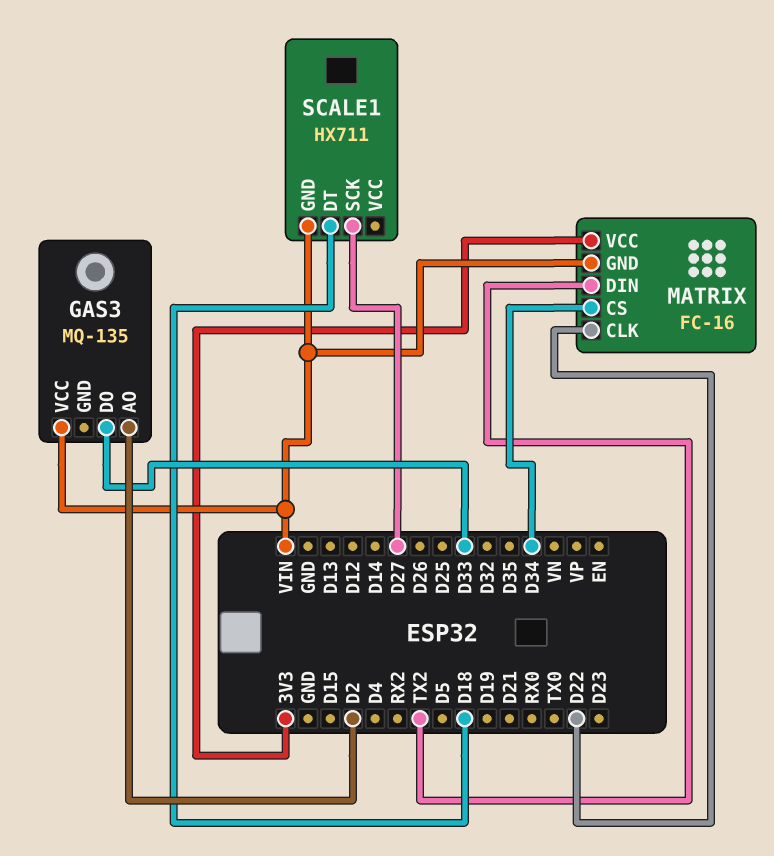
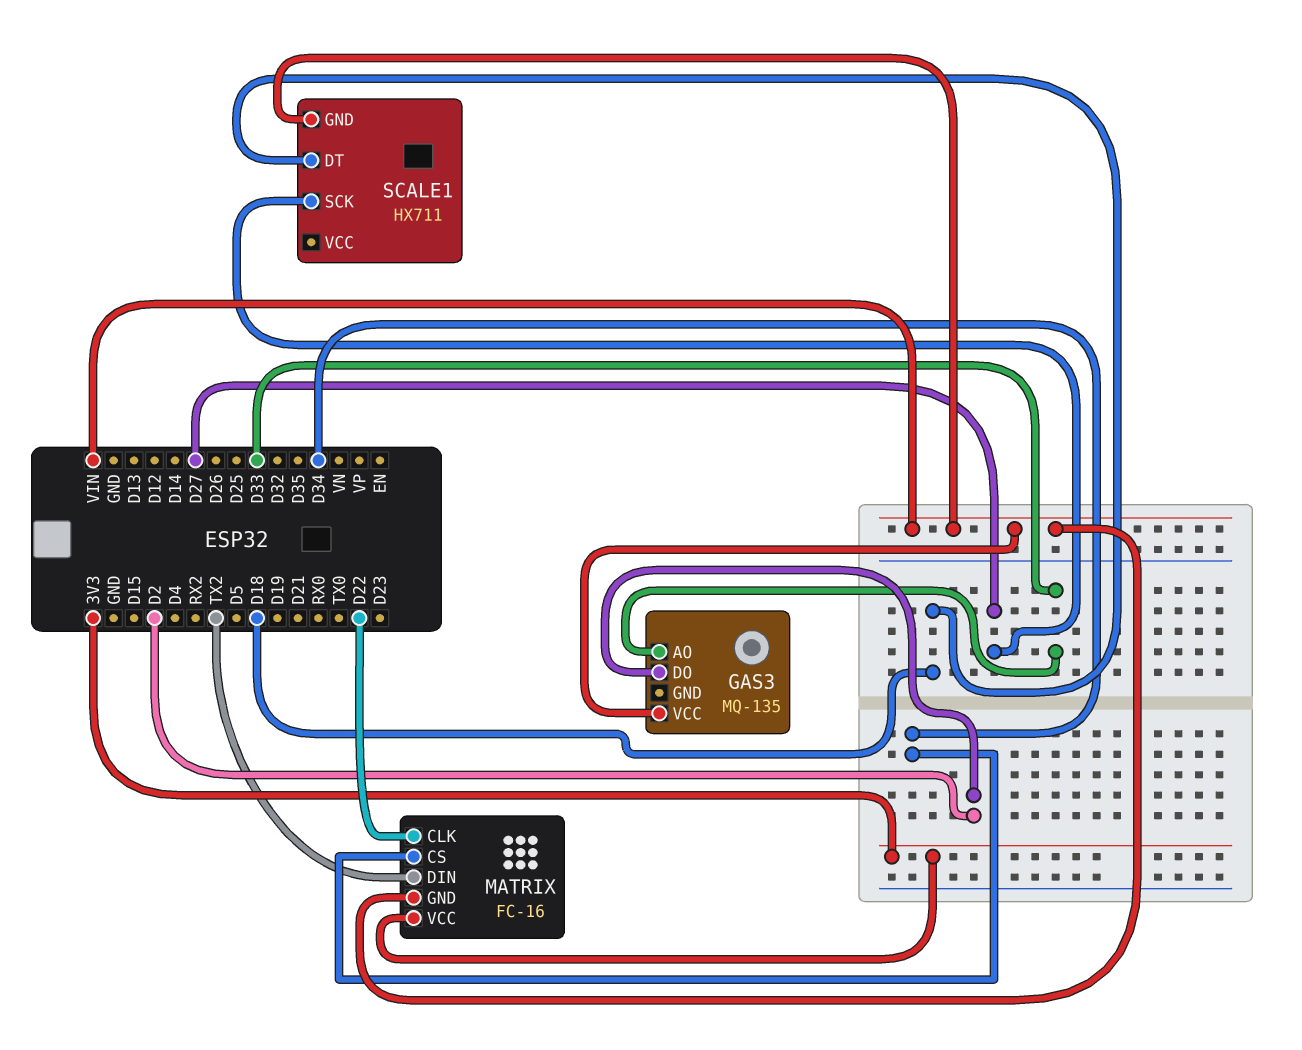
GAS3 pin AO: D2 -> D33
GAS3 pin DO: D33 -> D2

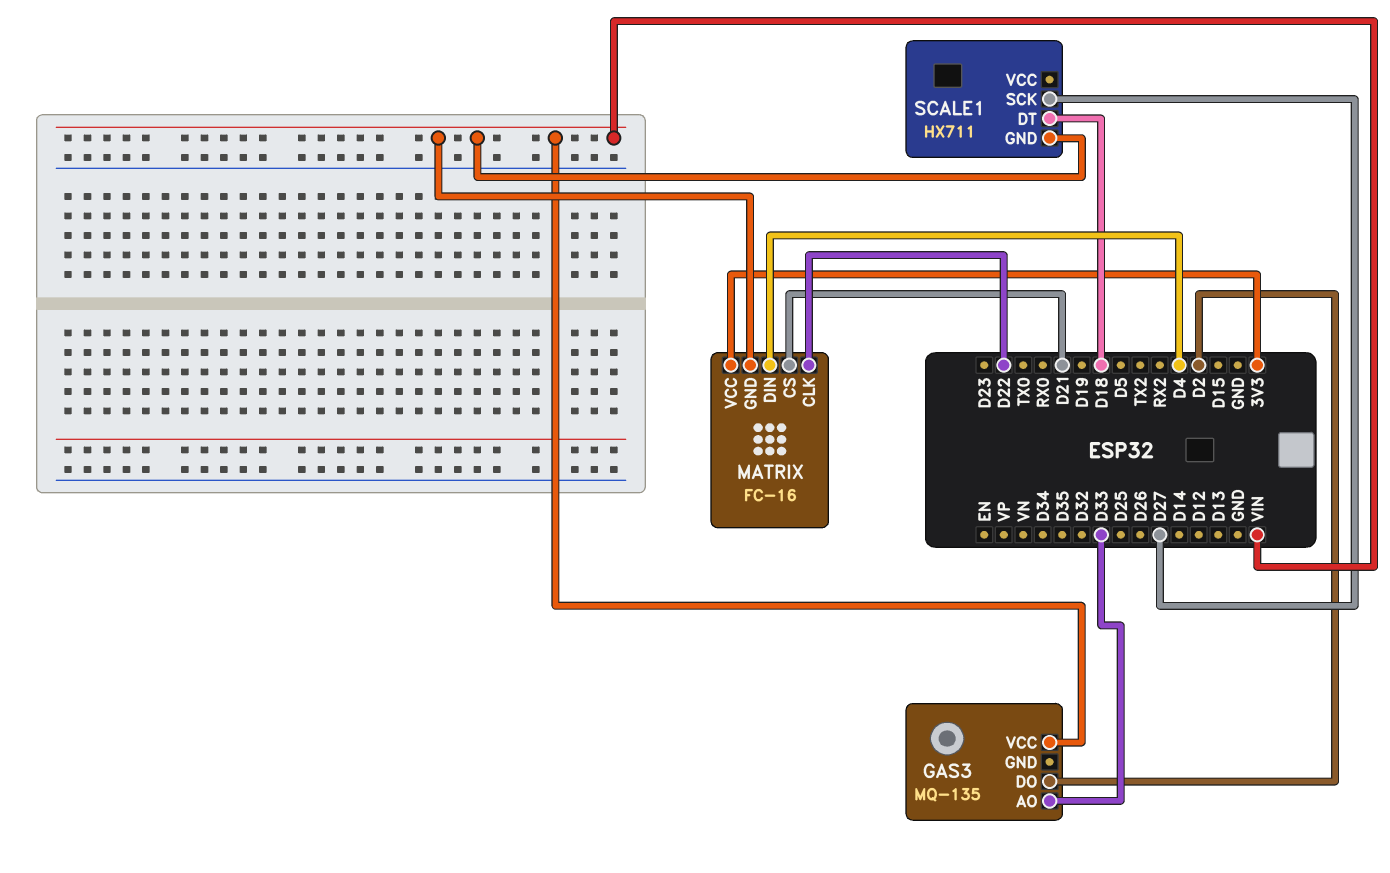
MATRIX pin CS: D34 -> D21
MATRIX pin DIN: TX2 -> D4

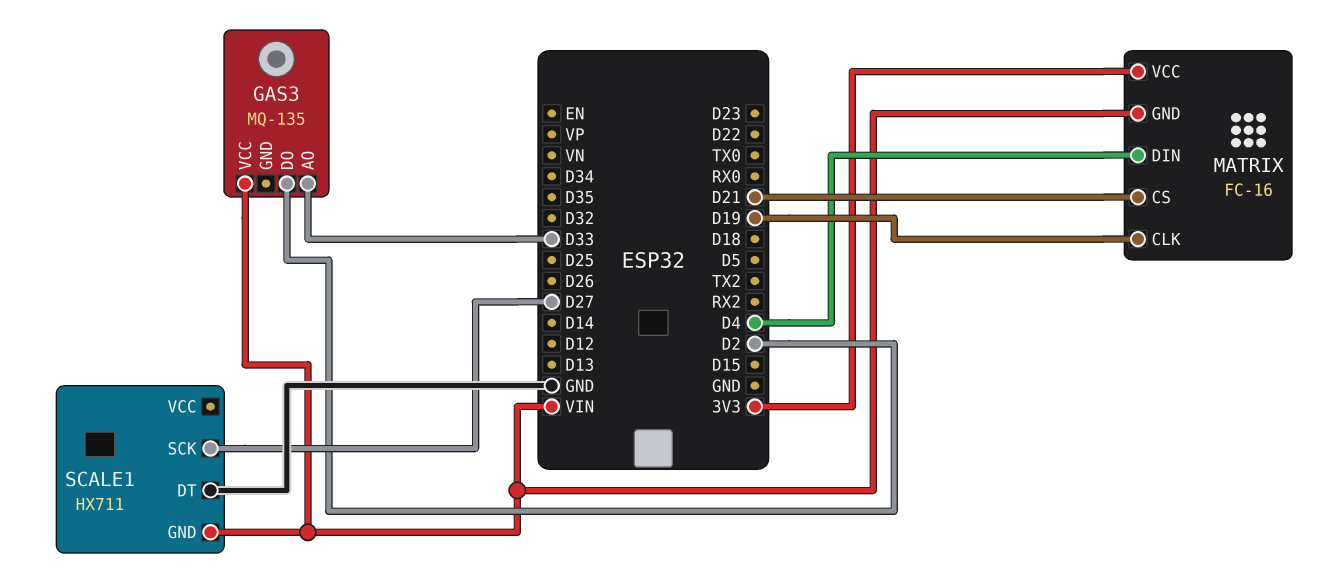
MATRIX pin CLK: D22 -> D19
SCALE1 pin DT: D18 -> GND

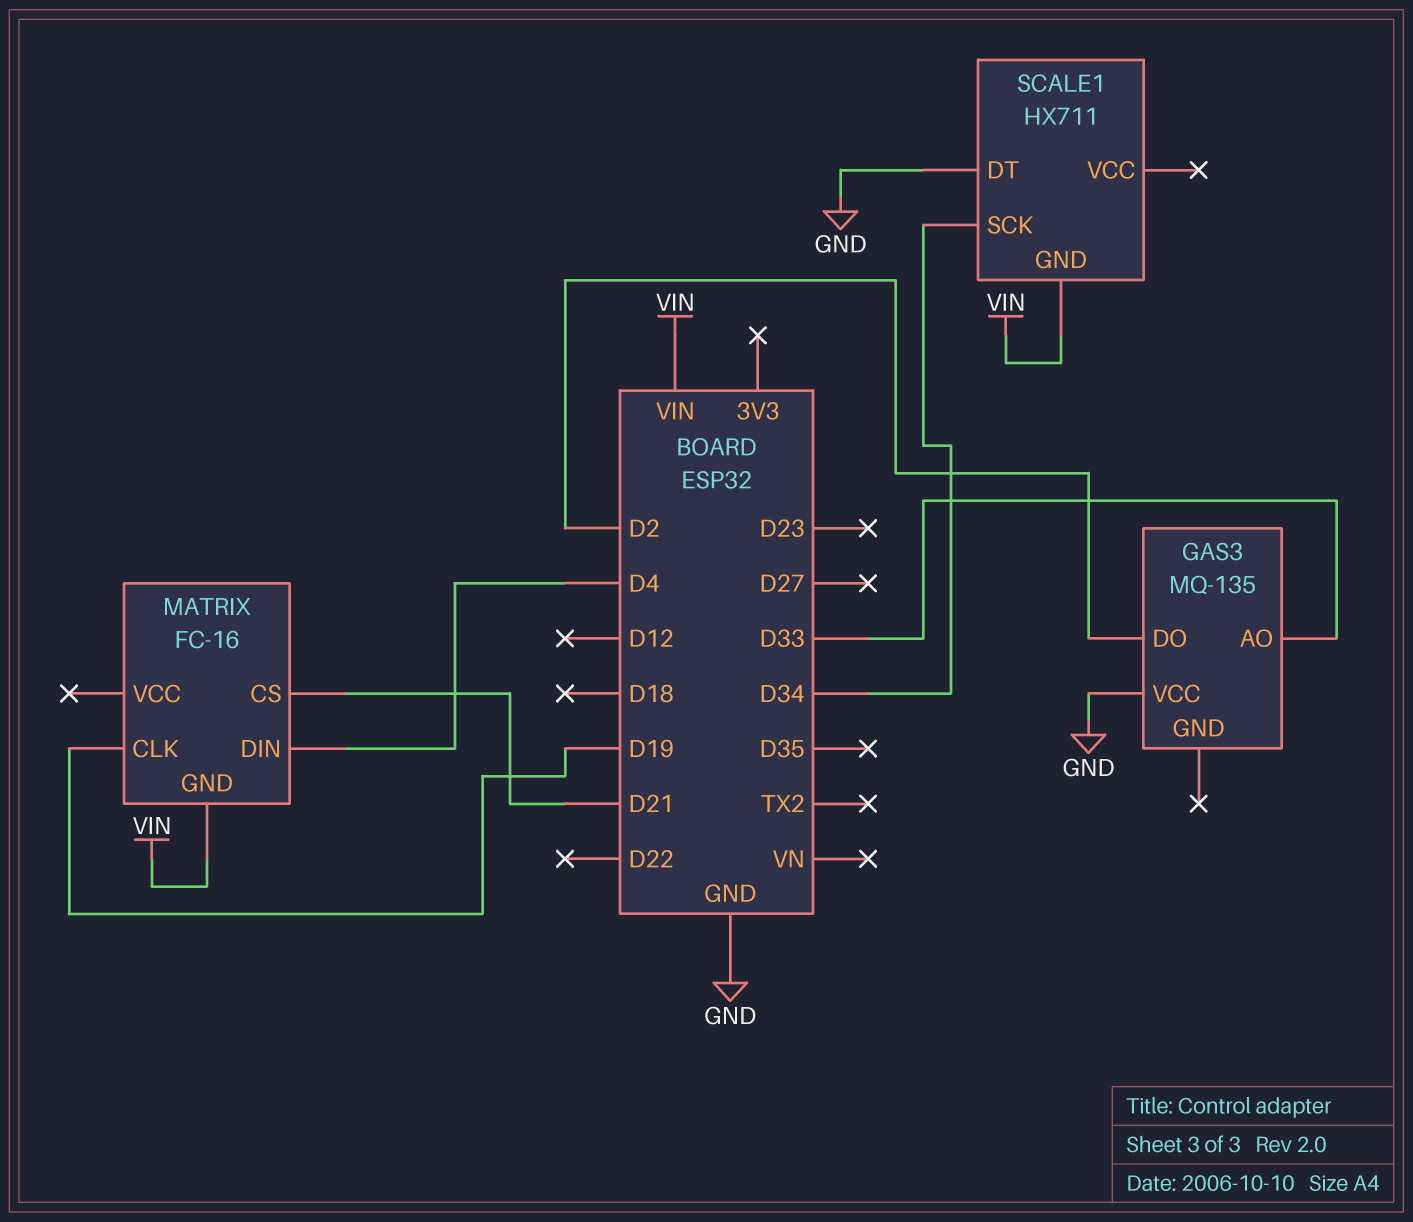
GAS3 pin VCC: VIN -> GND
MATRIX pin VCC: 3V3 -> none
SCALE1 pin SCK: D27 -> D34

